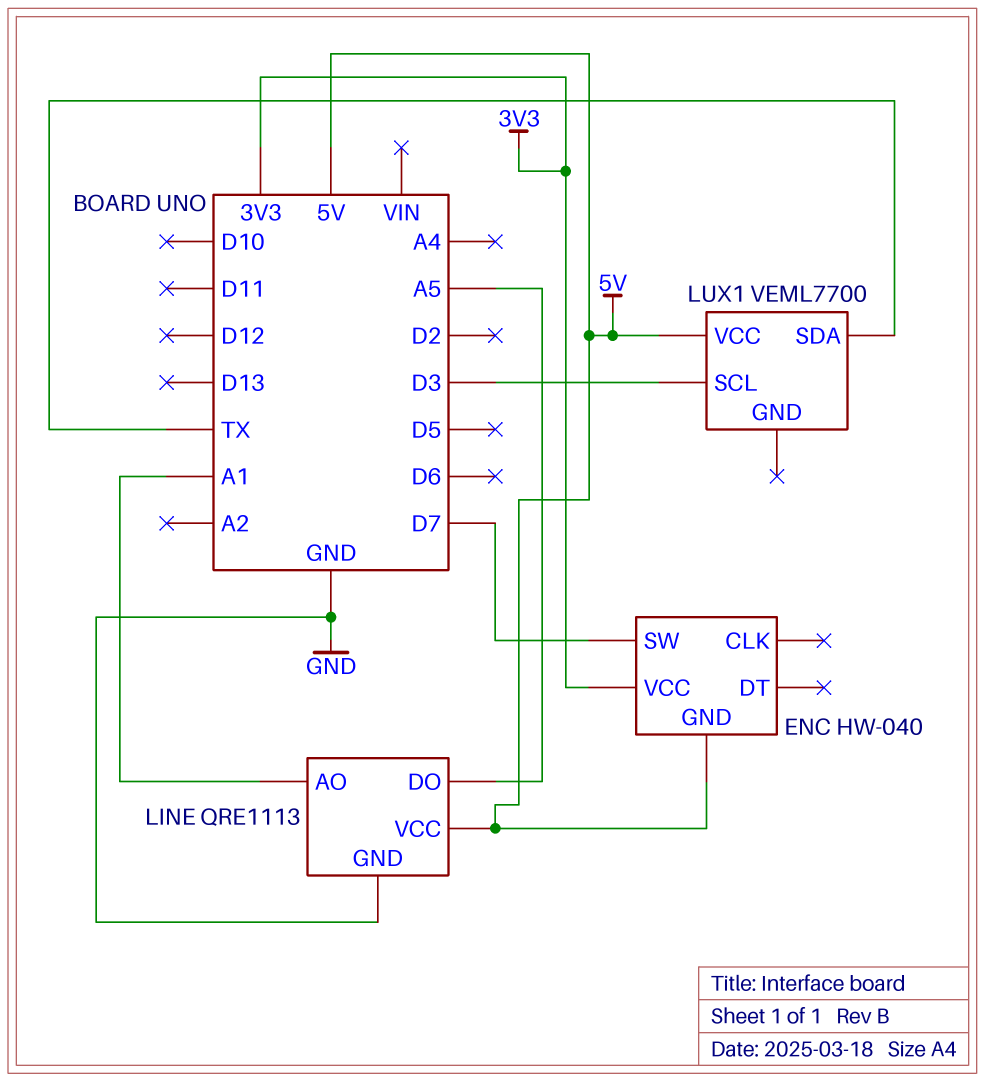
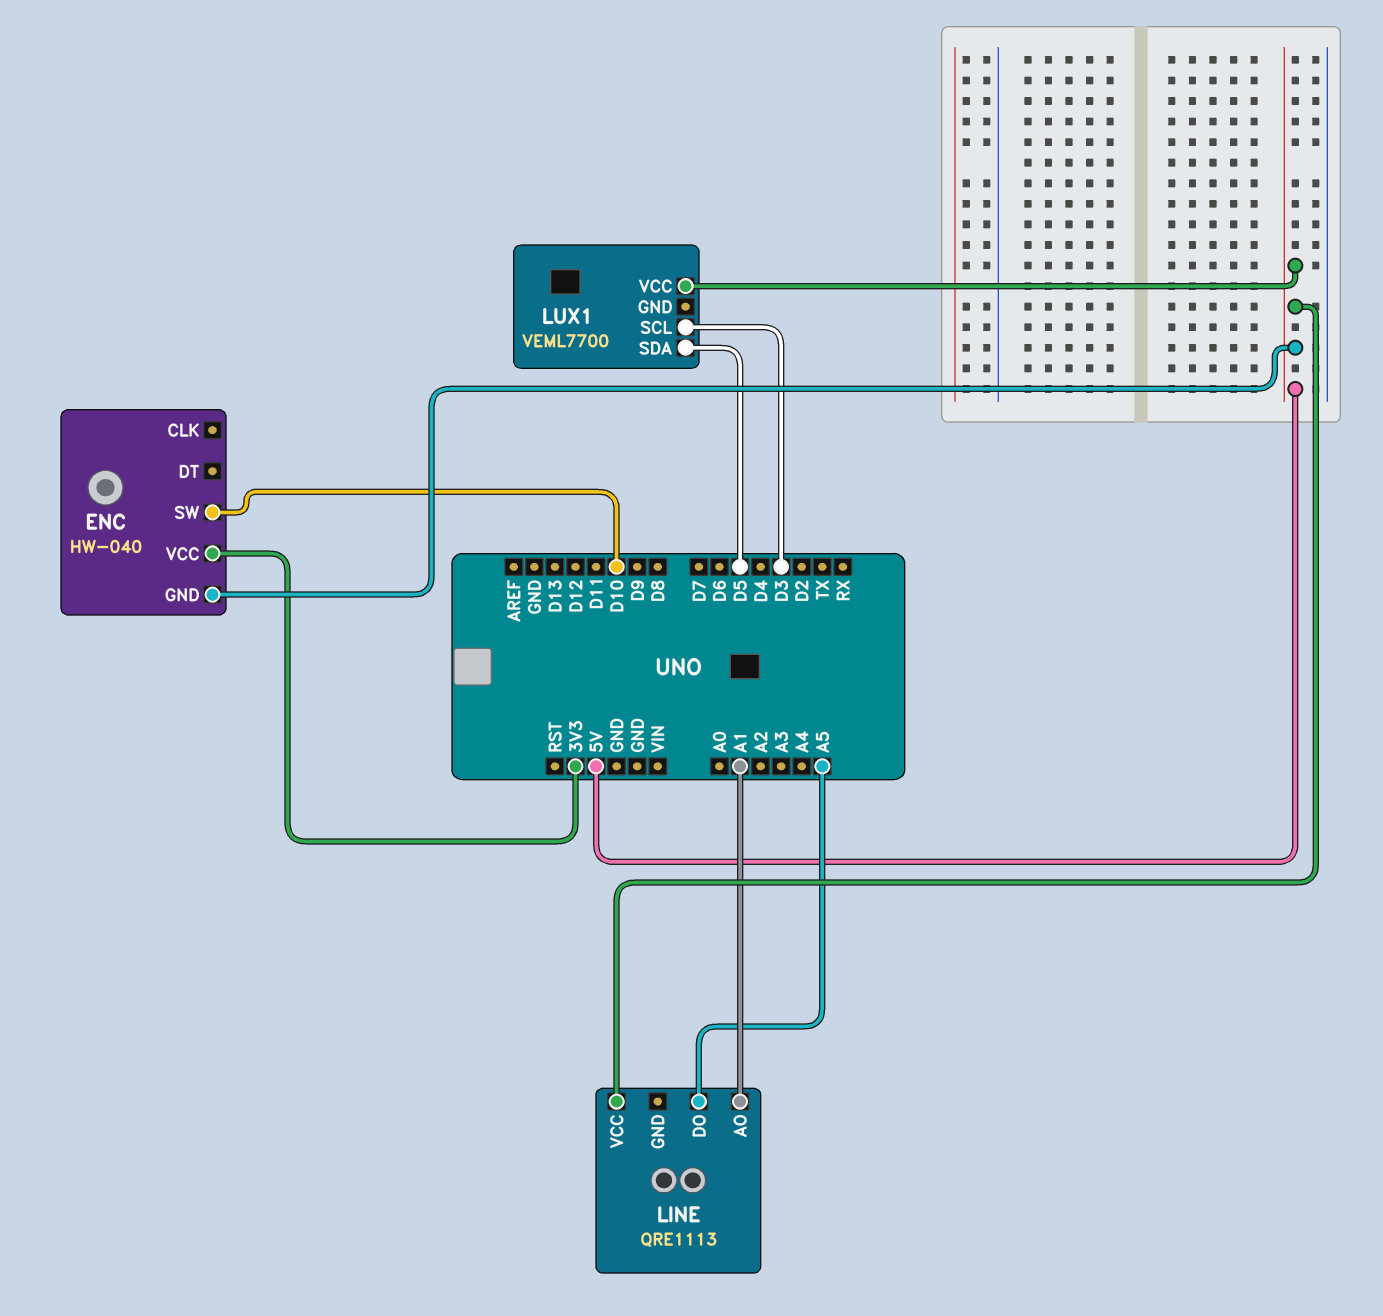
ENC pin SW: D7 -> D10
LINE pin GND: GND -> none
LUX1 pin SDA: TX -> D5

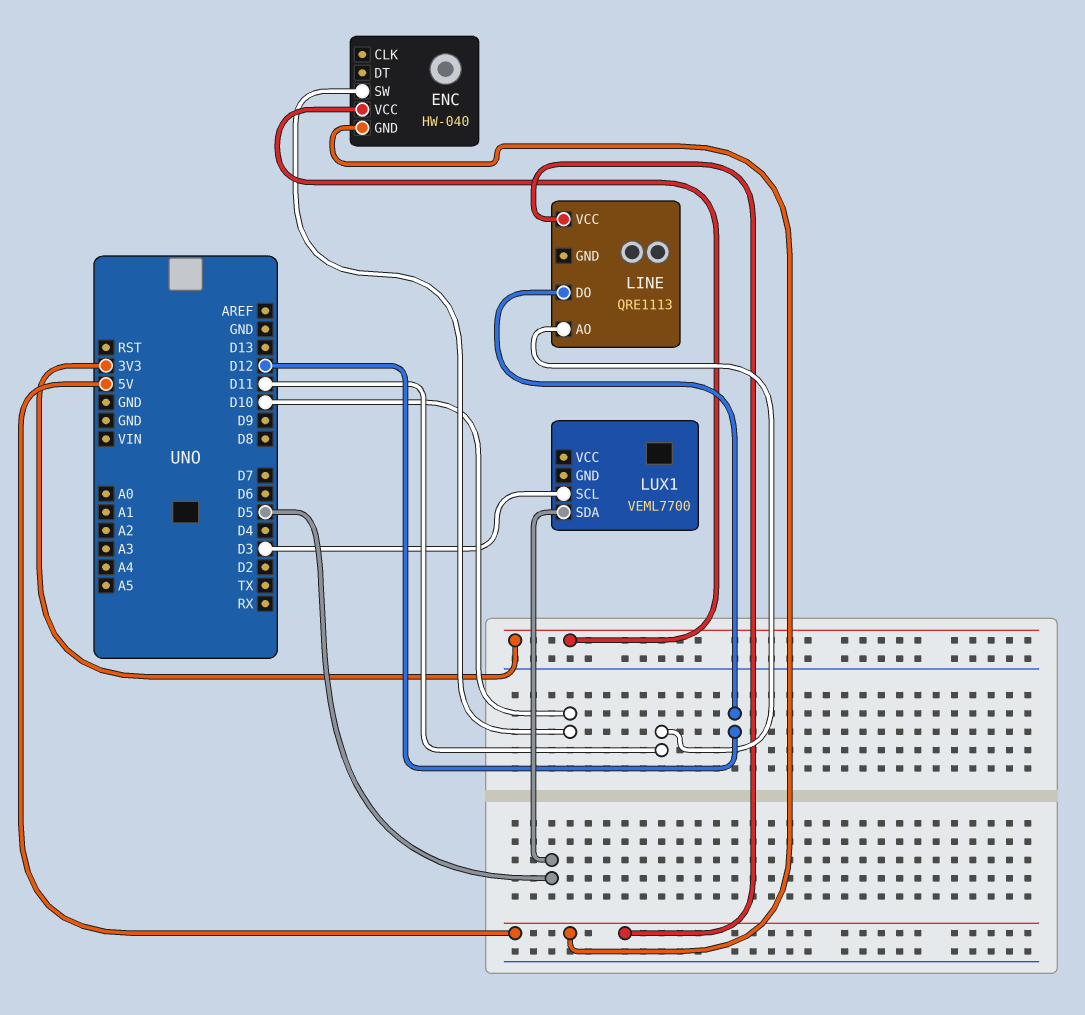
LINE pin AO: A1 -> D11
LINE pin DO: A5 -> D12
LUX1 pin VCC: 5V -> none

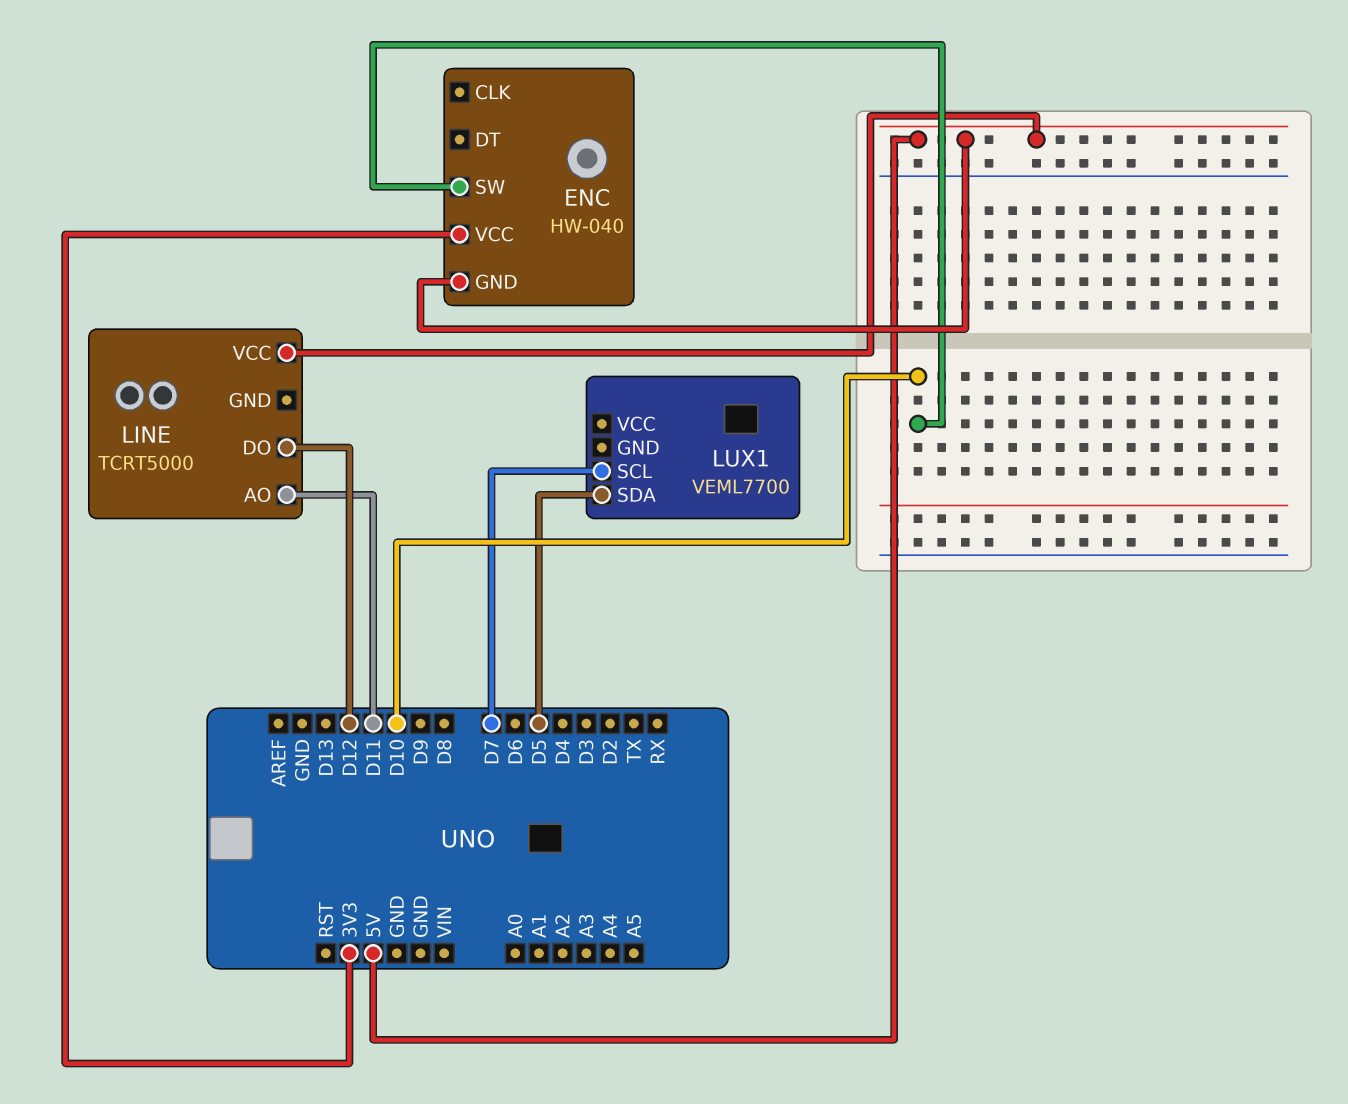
LINE: QRE1113 -> TCRT5000
LUX1 pin SCL: D3 -> D7

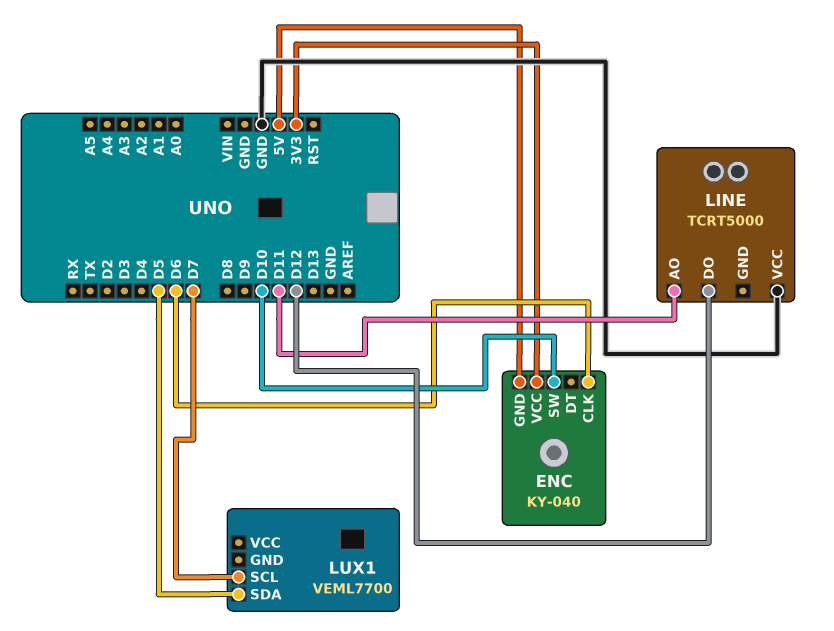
ENC: HW-040 -> KY-040
ENC pin CLK: none -> D6
LINE pin VCC: 5V -> GND

